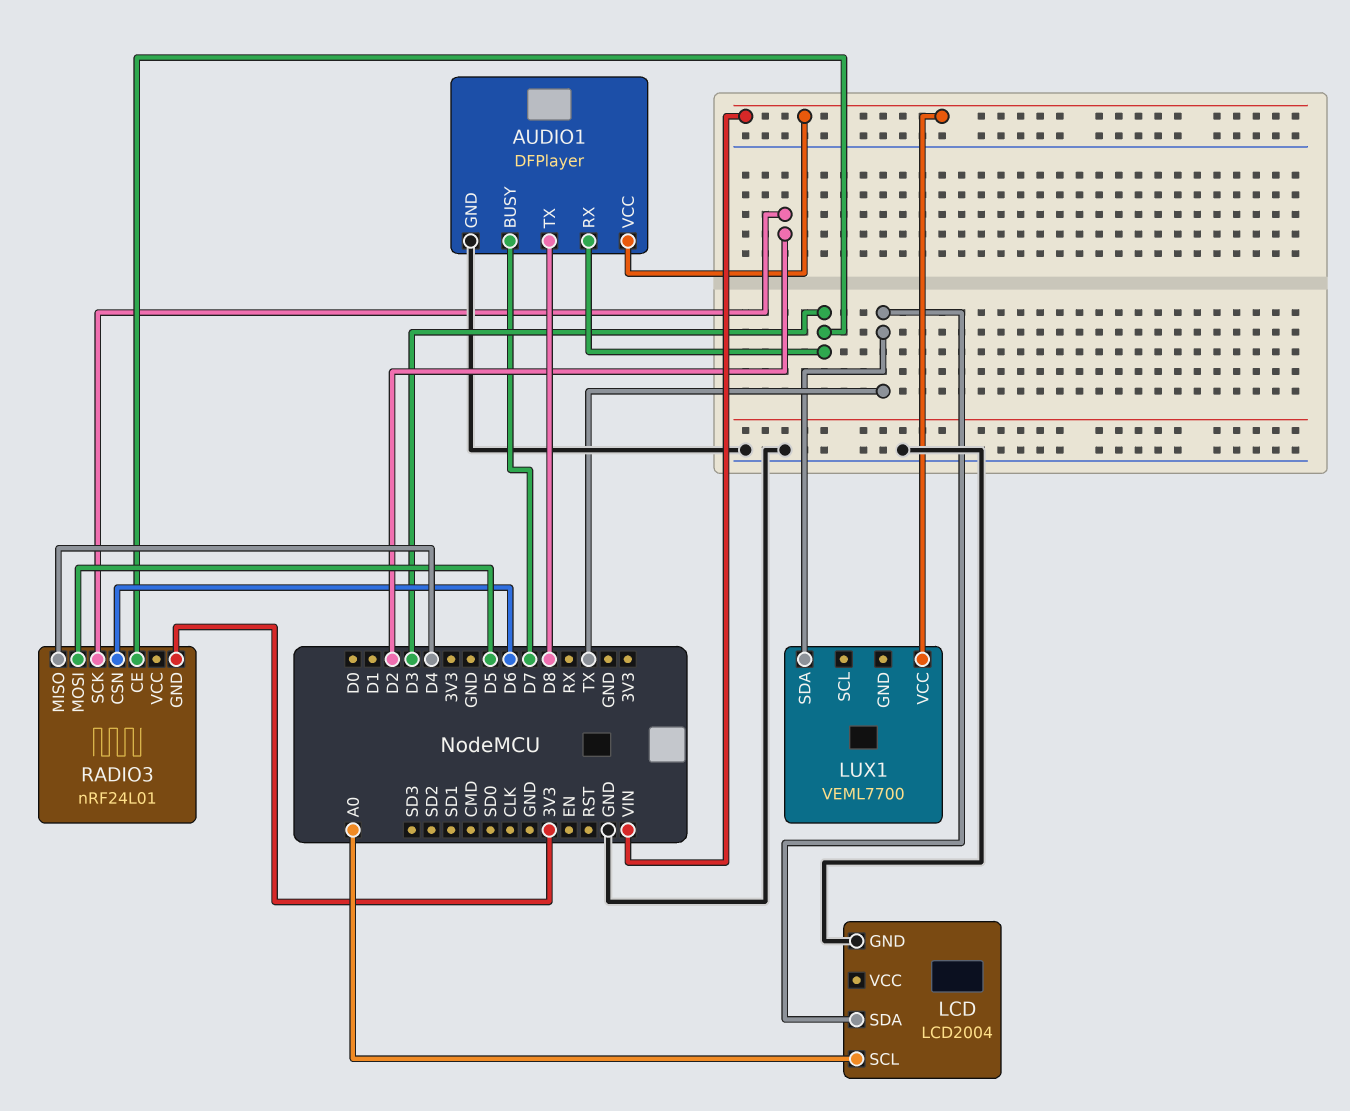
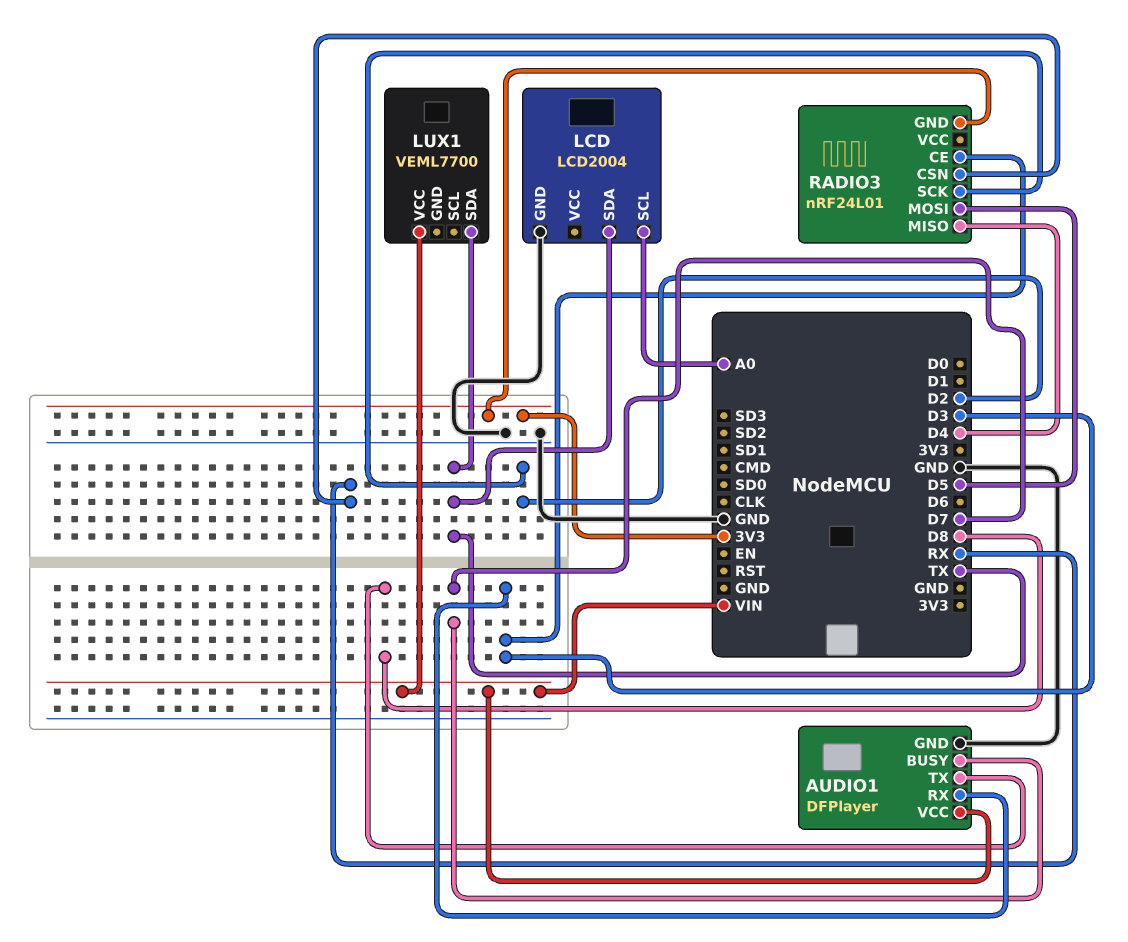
RADIO3 pin CSN: D6 -> RX

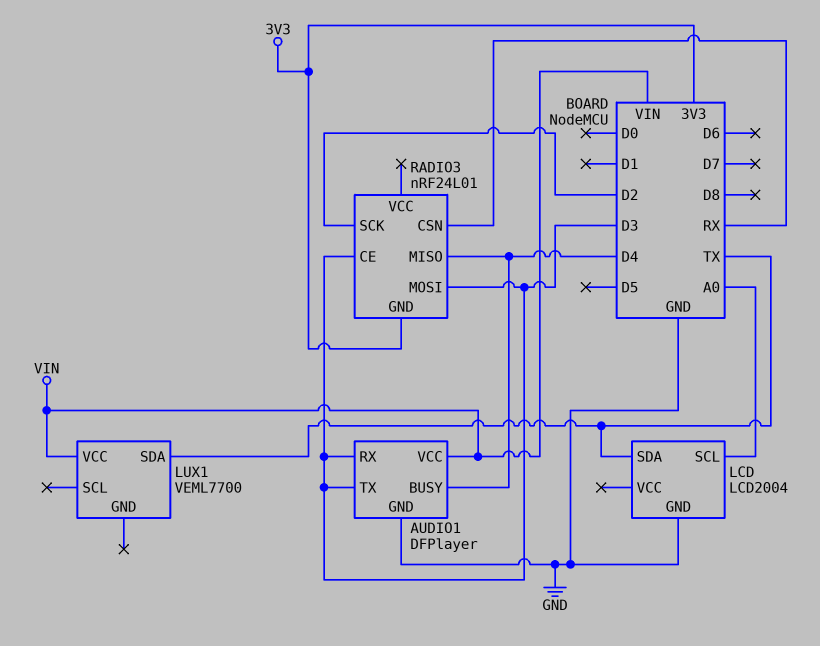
AUDIO1 pin BUSY: D7 -> D4
AUDIO1 pin TX: D8 -> D3
RADIO3 pin MOSI: D5 -> D3

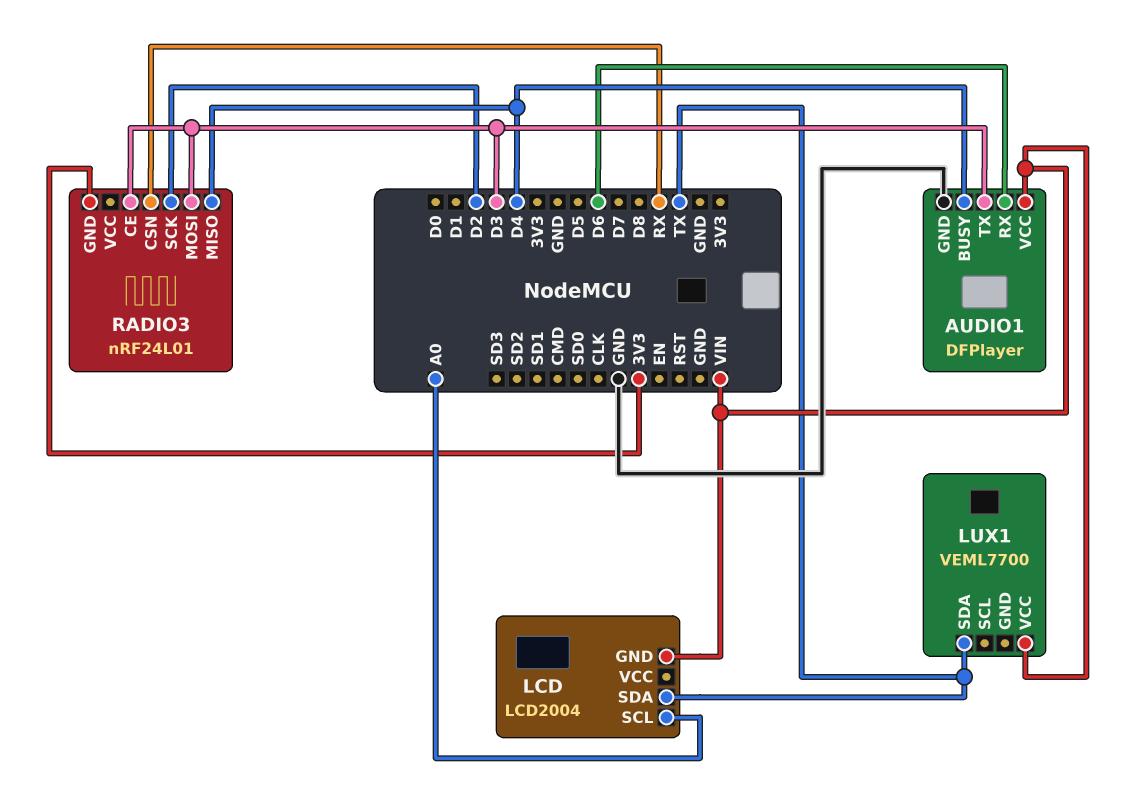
AUDIO1 pin RX: D3 -> D6
LCD pin GND: GND -> VIN

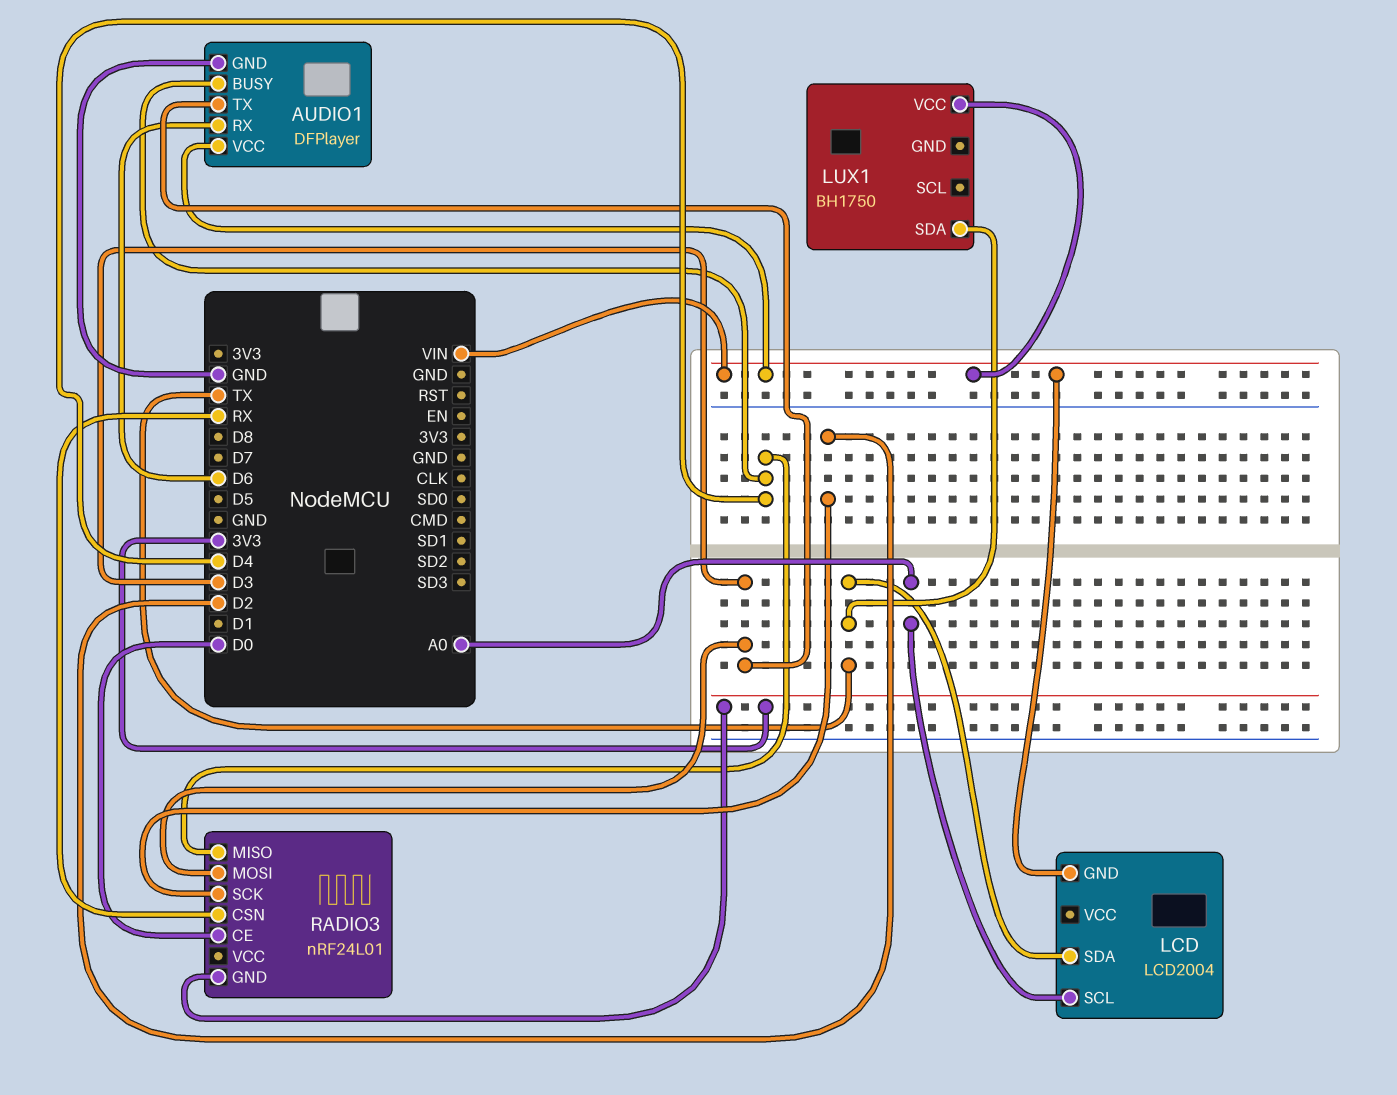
LUX1: VEML7700 -> BH1750
RADIO3 pin CE: D3 -> D0

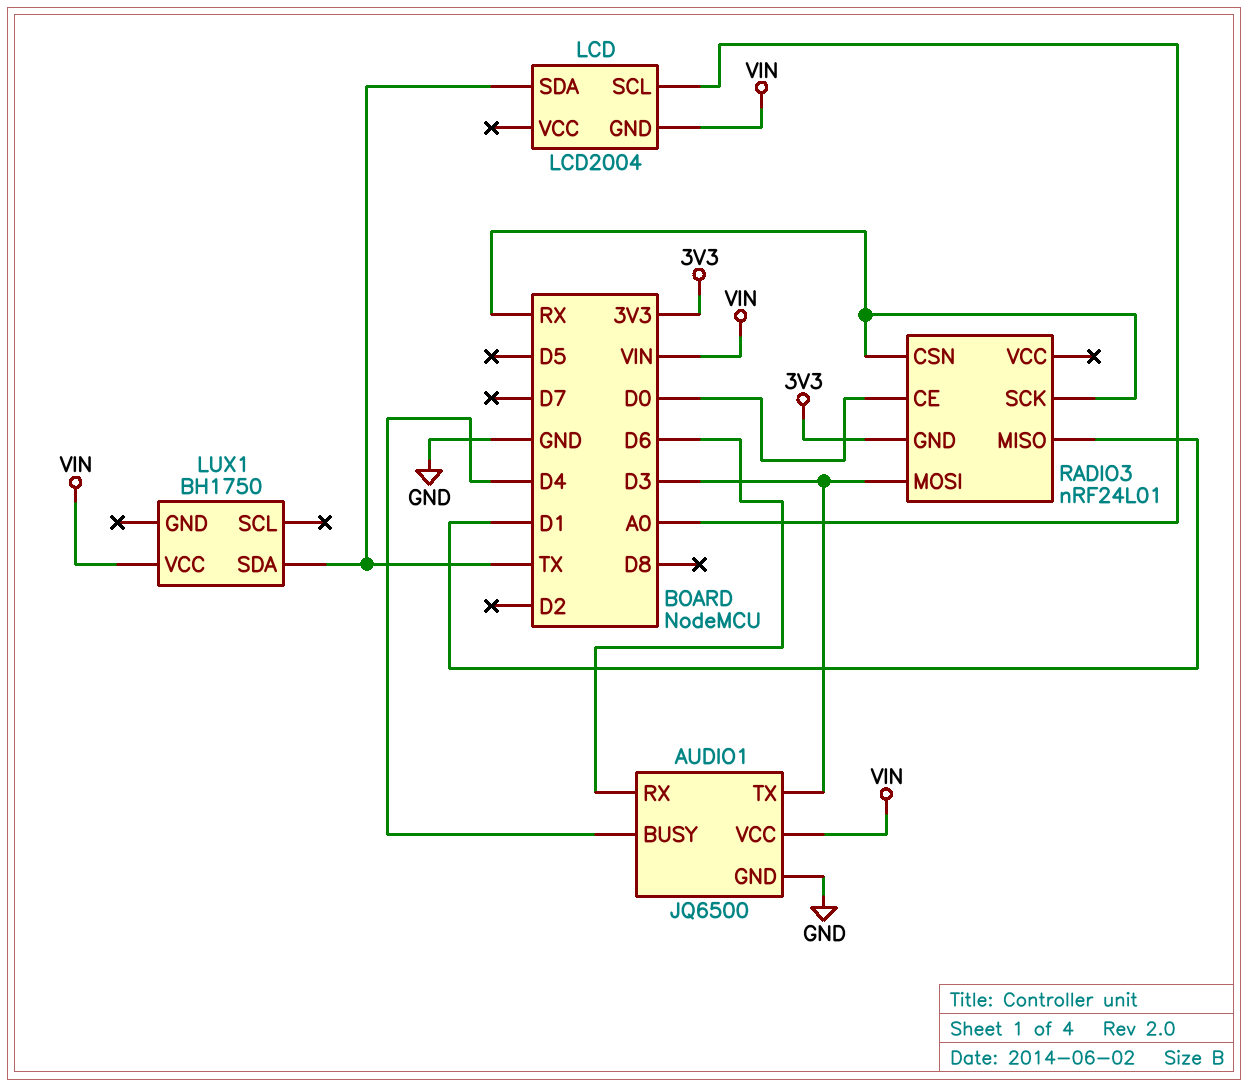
AUDIO1: DFPlayer -> JQ6500
RADIO3 pin MISO: D4 -> D1
RADIO3 pin SCK: D2 -> RX

